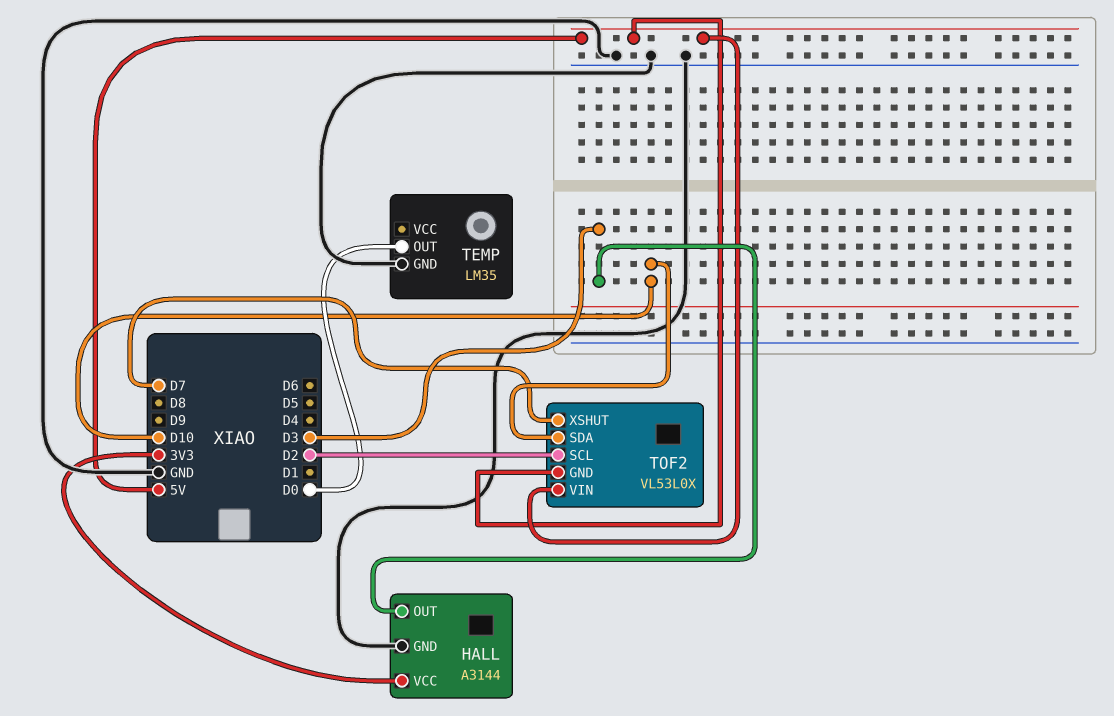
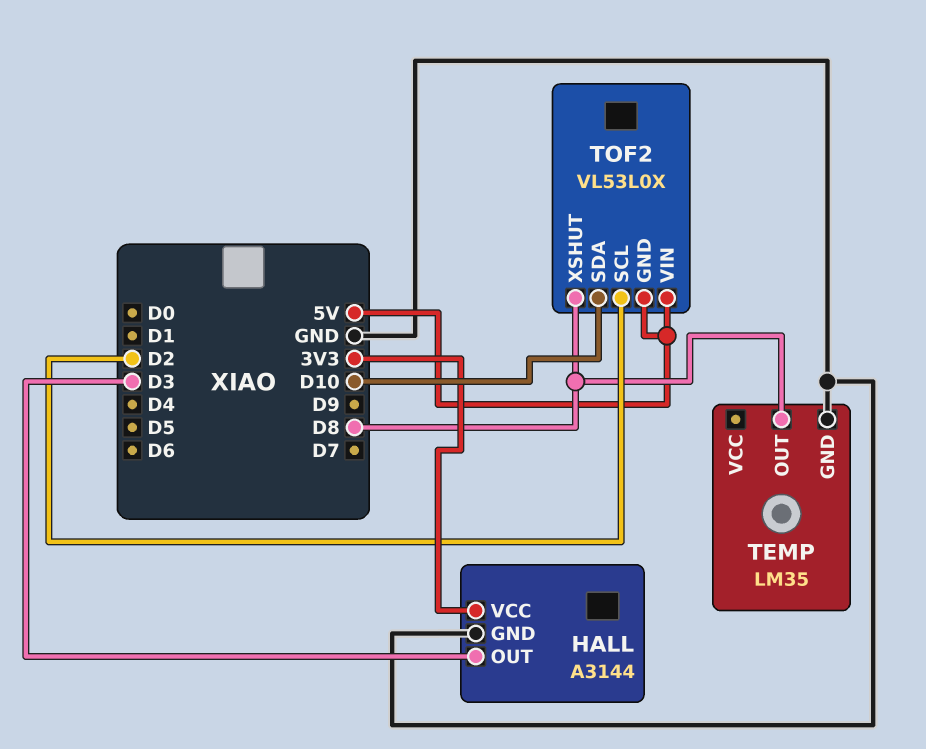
TEMP pin OUT: D0 -> D8
TOF2 pin XSHUT: D7 -> D8

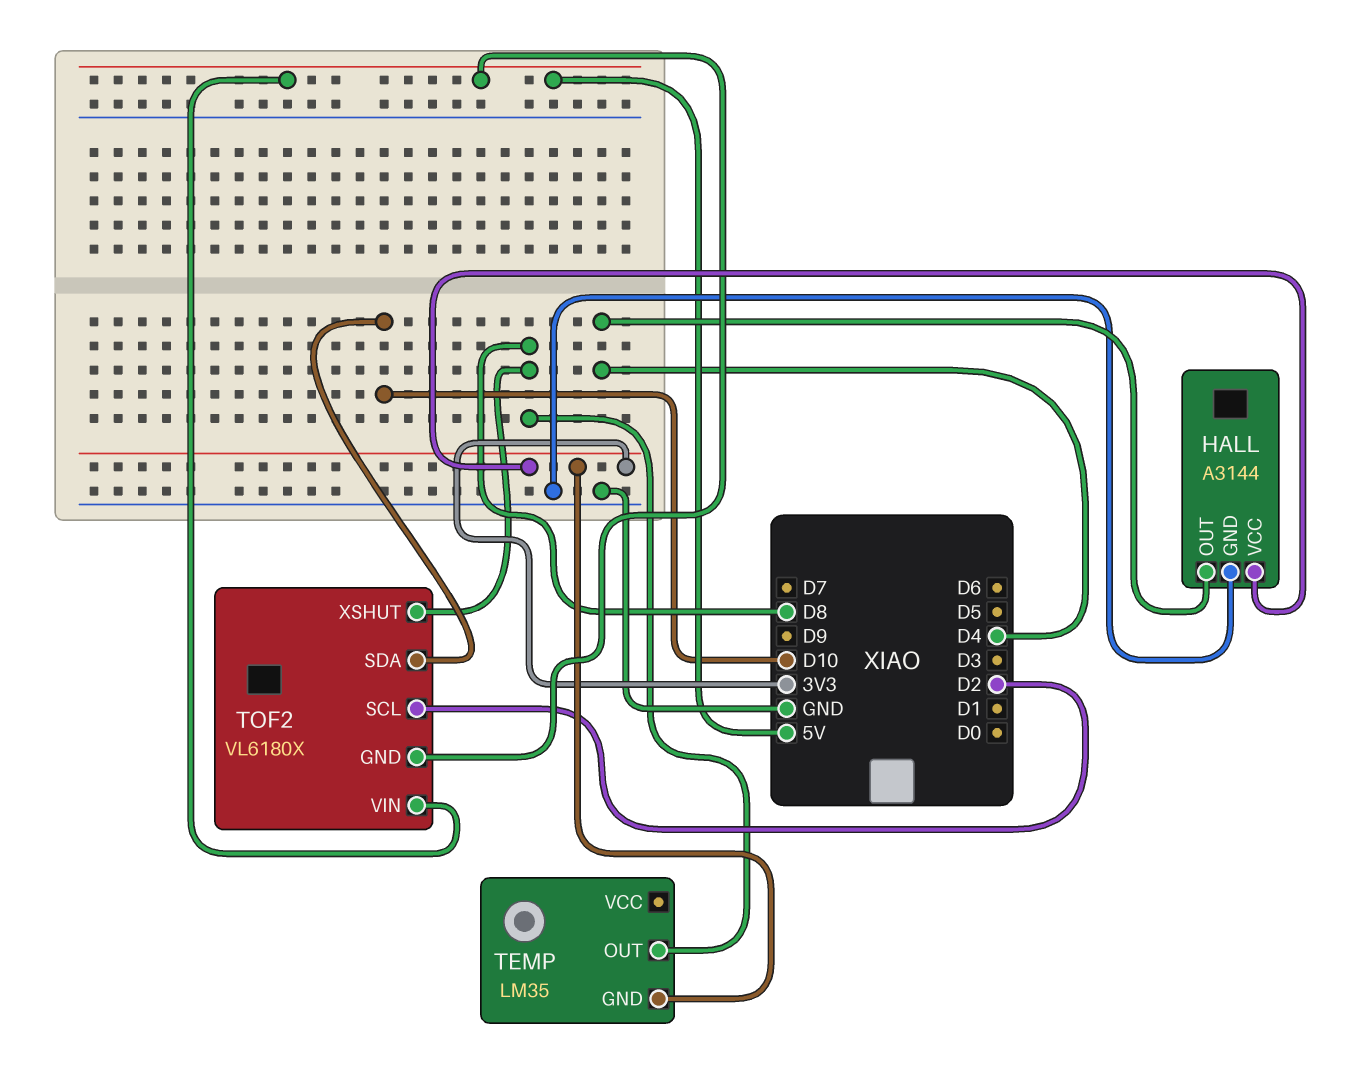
HALL pin OUT: D3 -> D4
TEMP pin GND: GND -> 3V3
TOF2: VL53L0X -> VL6180X

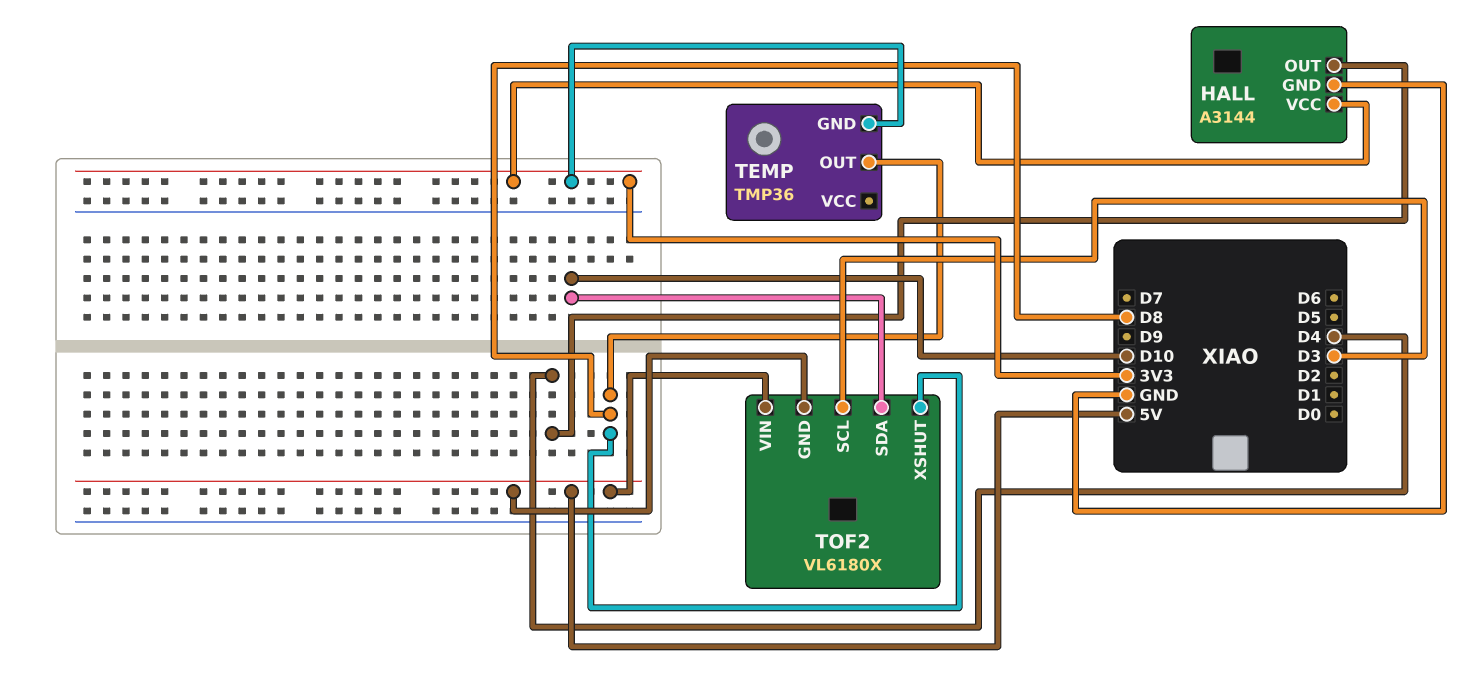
TEMP: LM35 -> TMP36
TOF2 pin SCL: D2 -> D3

